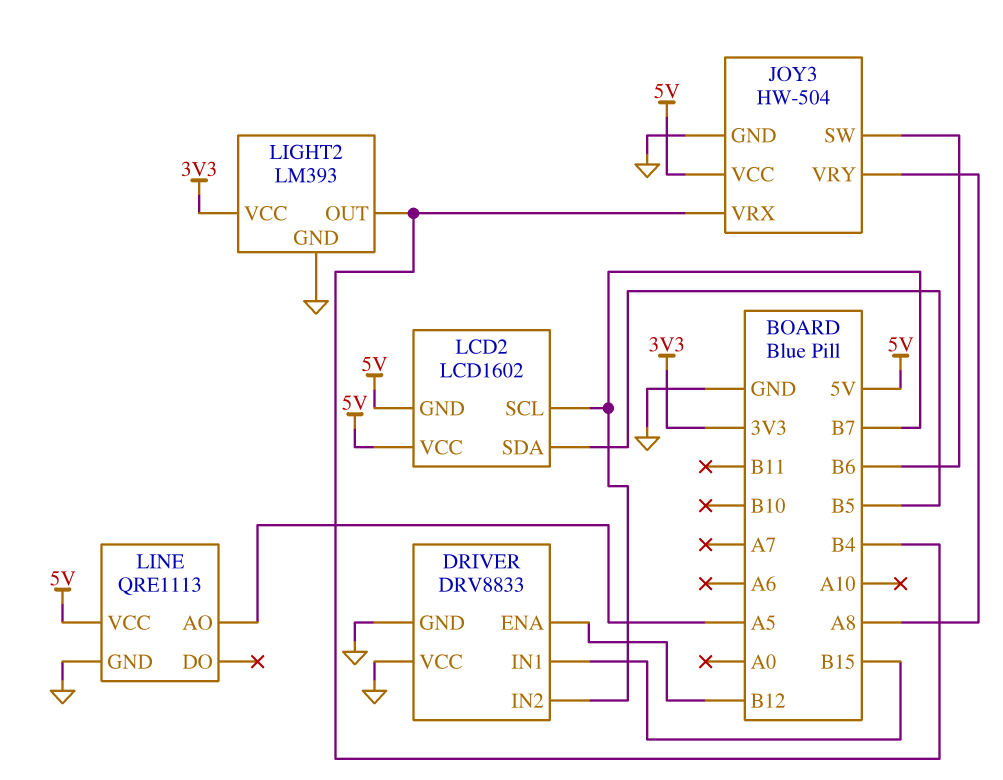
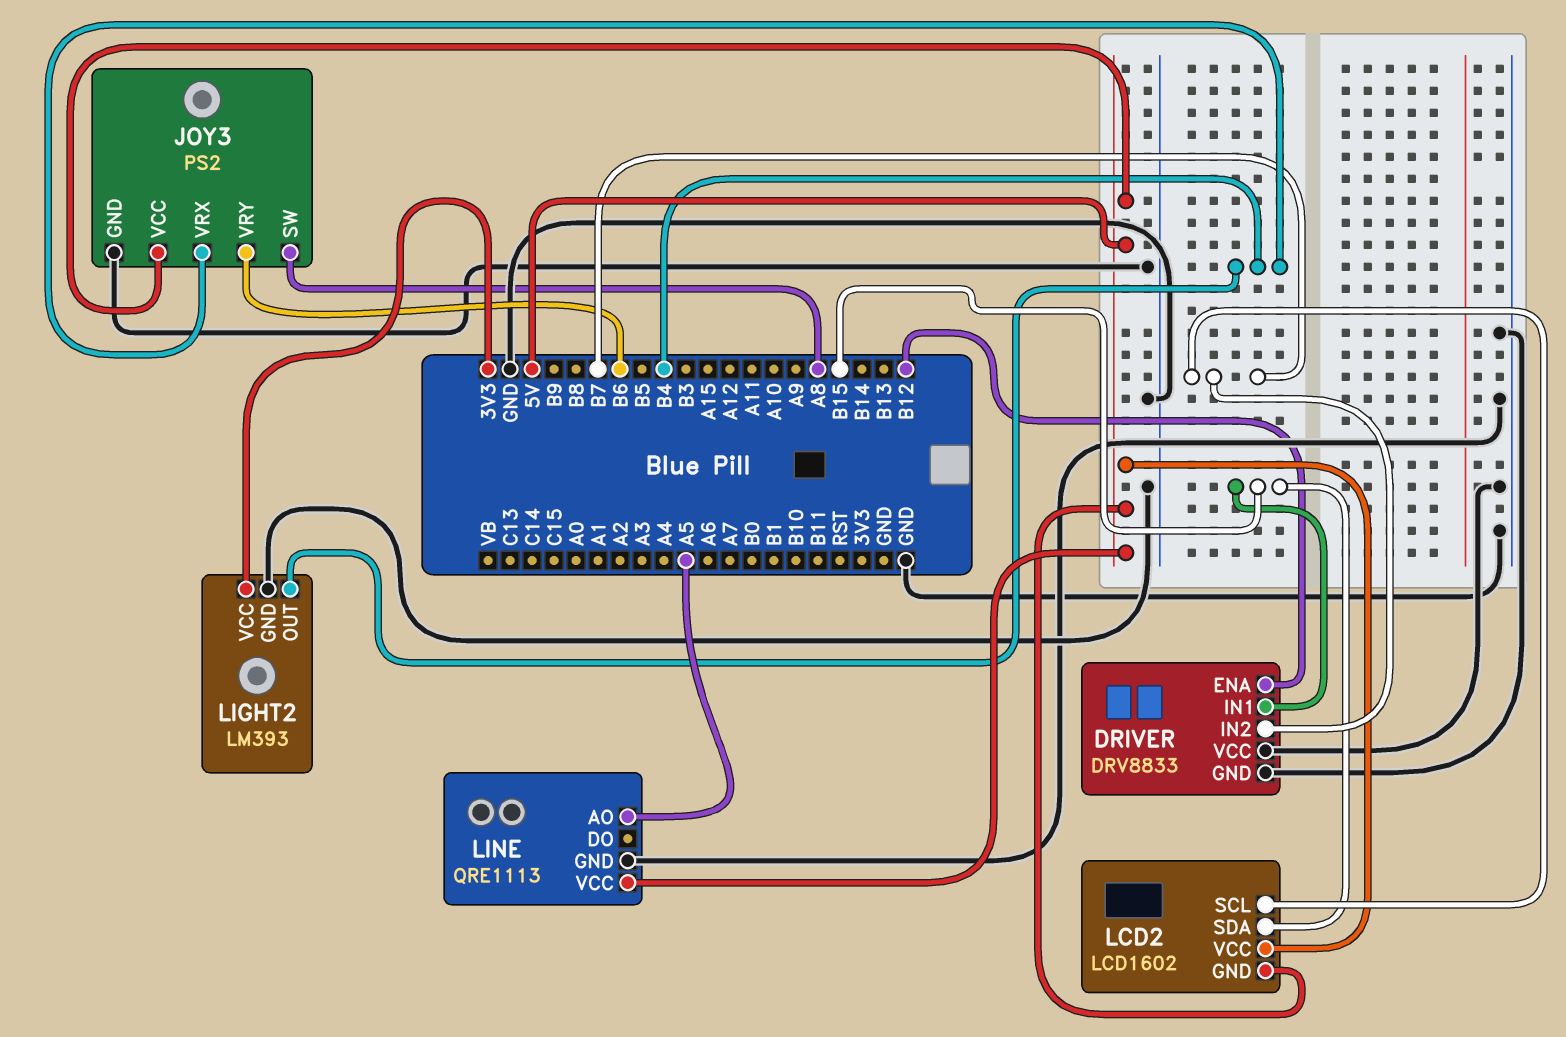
JOY3: HW-504 -> PS2
JOY3 pin SW: B6 -> A8
JOY3 pin VRY: A8 -> B6
LCD2 pin SDA: B5 -> B15

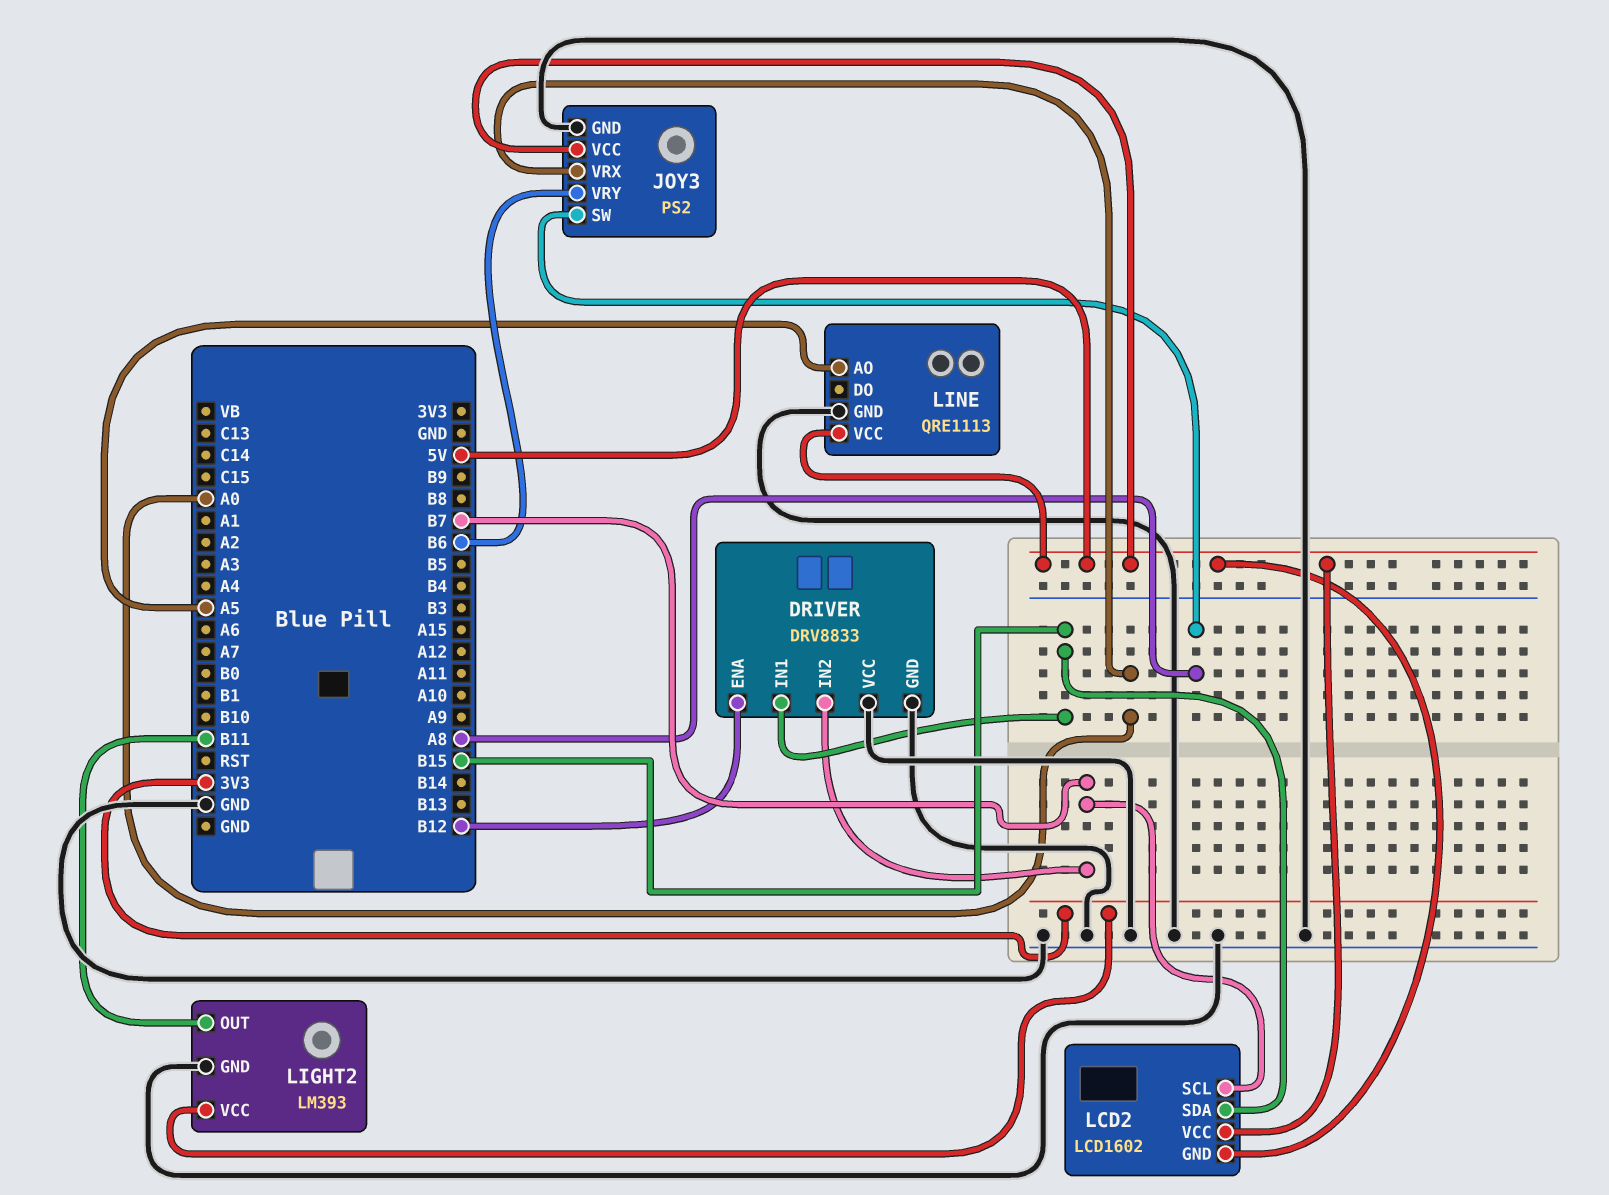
JOY3 pin VRX: B4 -> A0
LIGHT2 pin OUT: B4 -> B11

